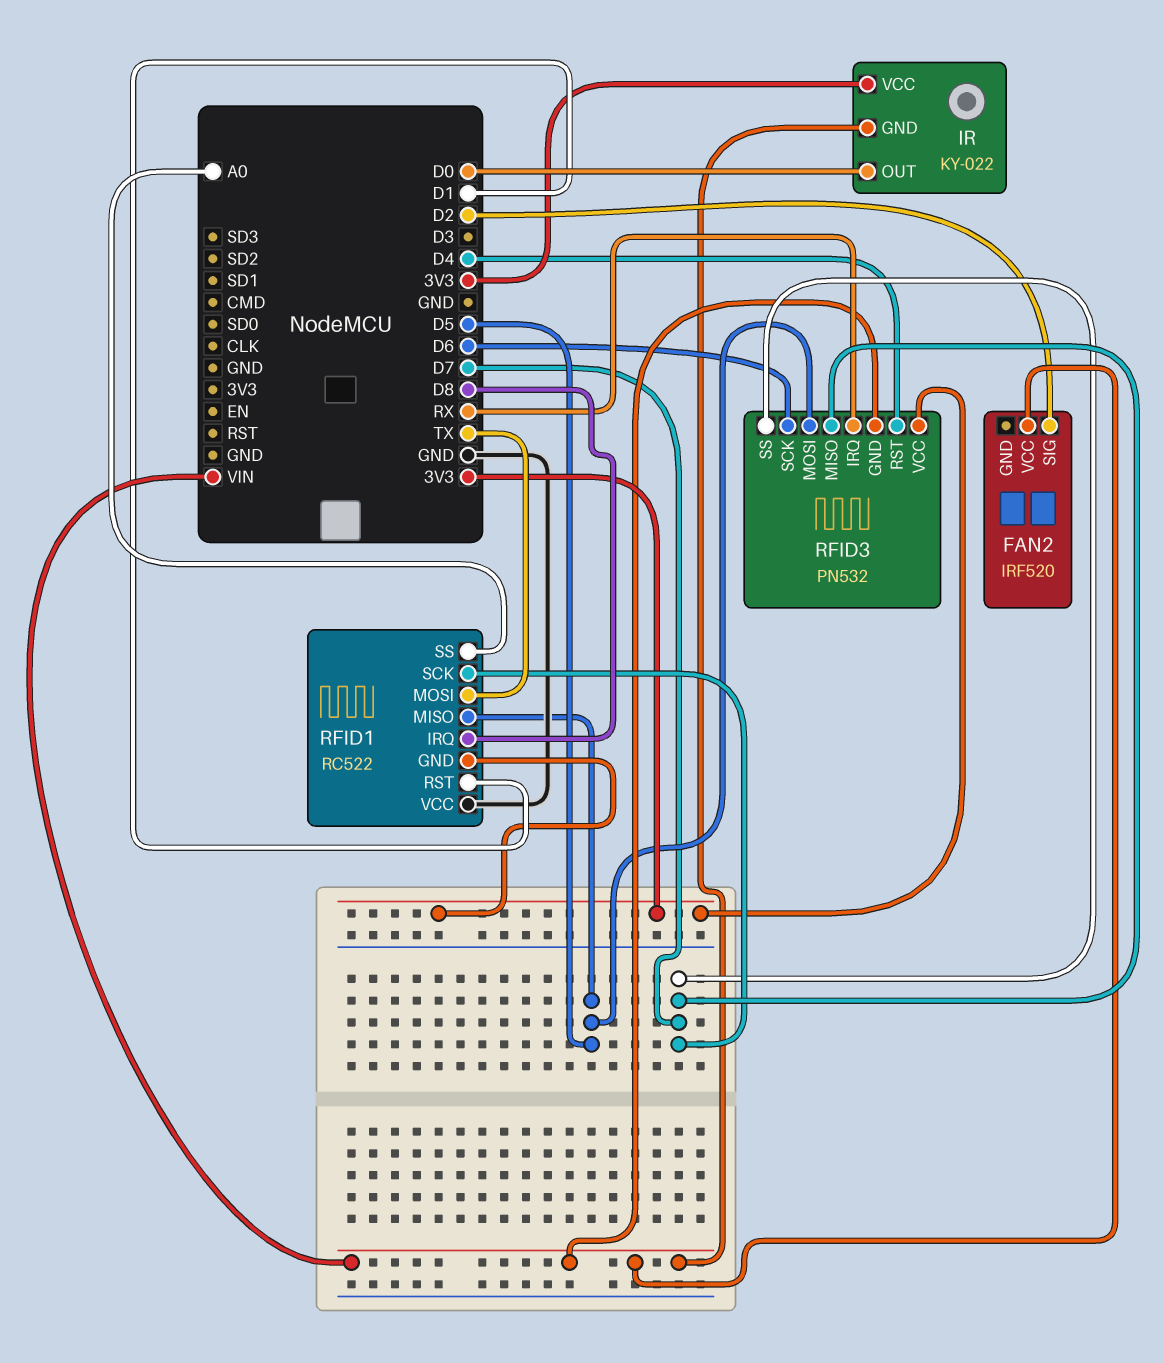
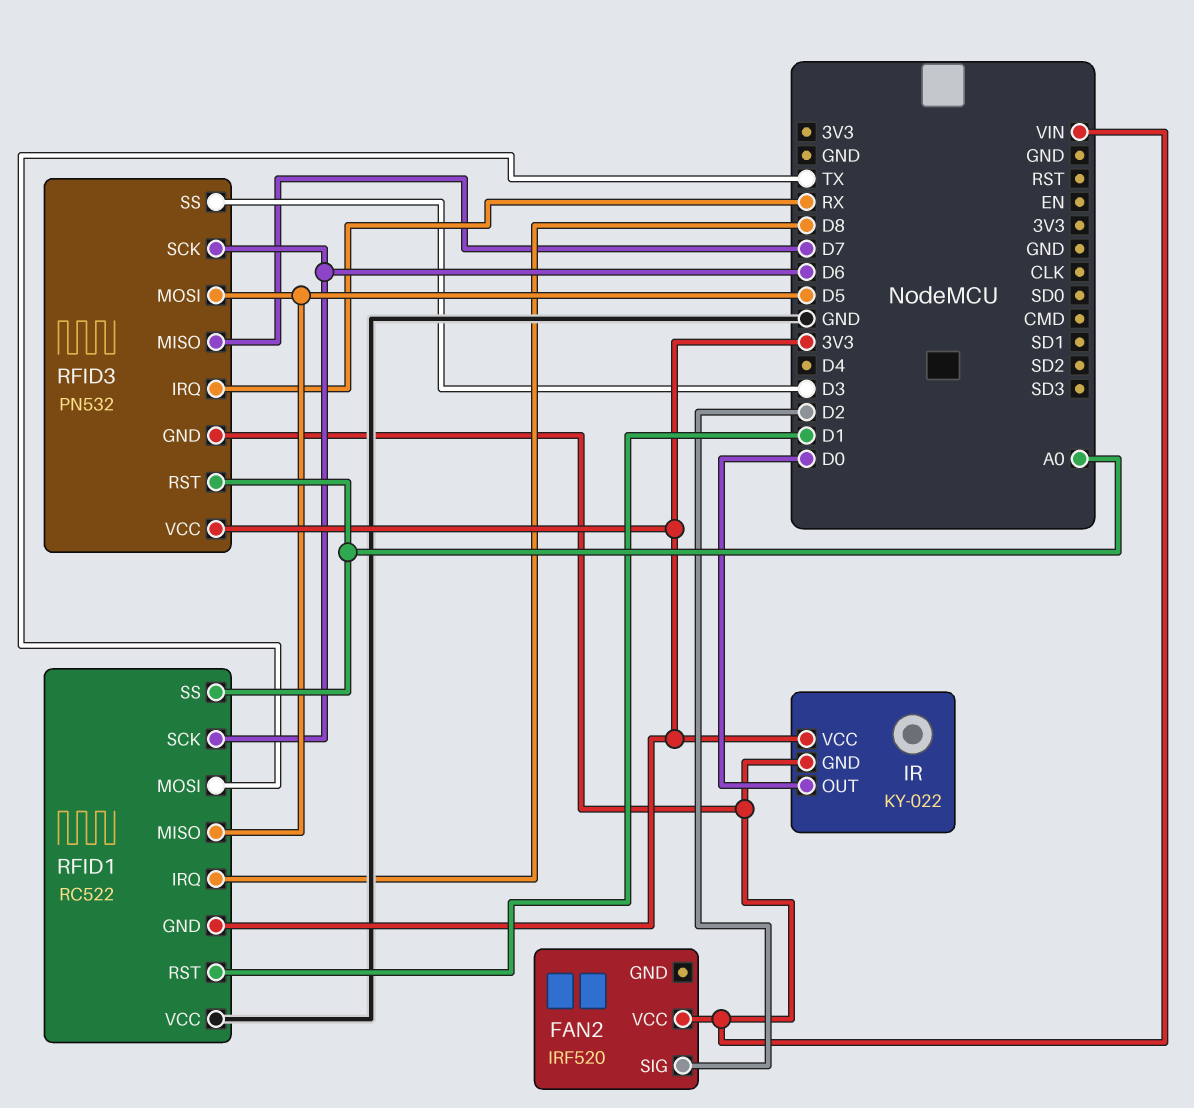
RFID1 pin SCK: D7 -> D6
RFID3 pin RST: D4 -> A0
RFID3 pin SS: D7 -> D3

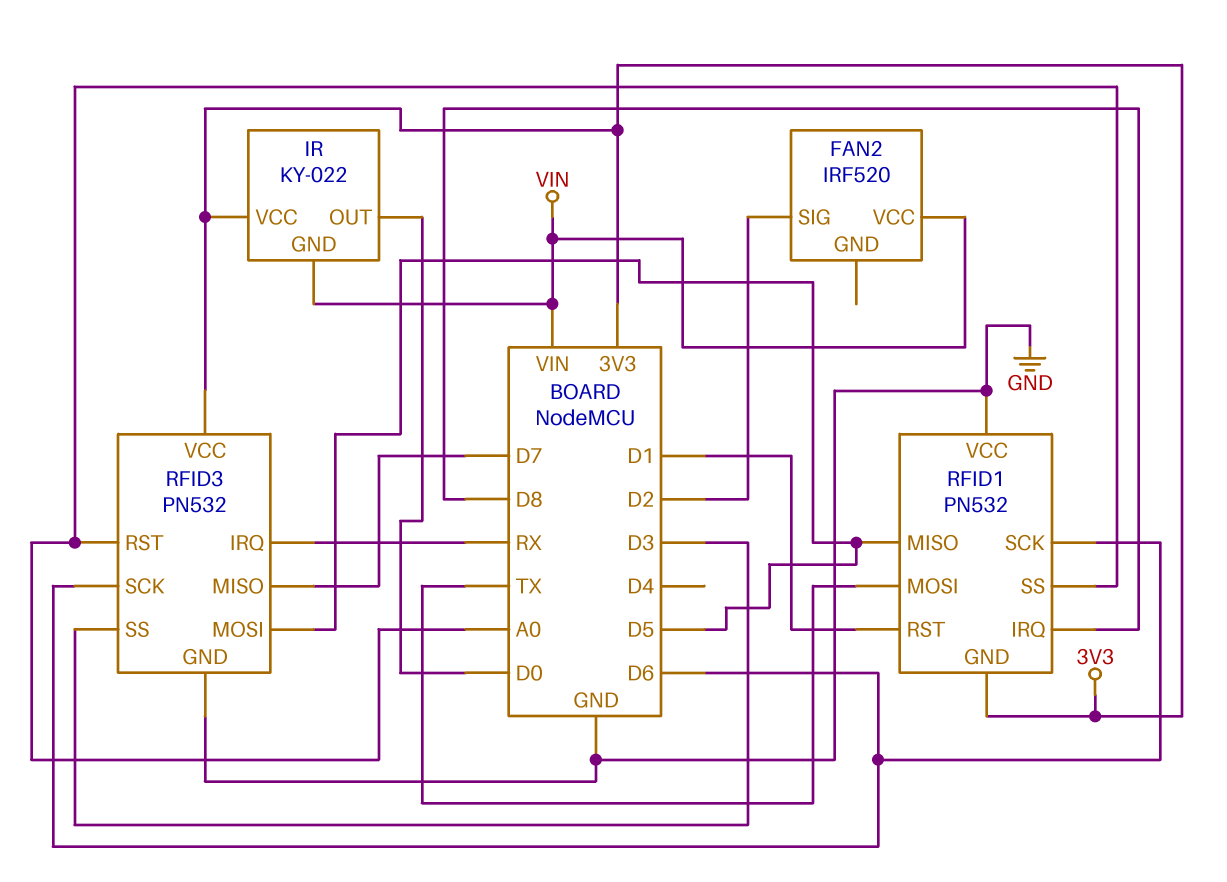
RFID1: RC522 -> PN532
RFID3 pin GND: VIN -> GND

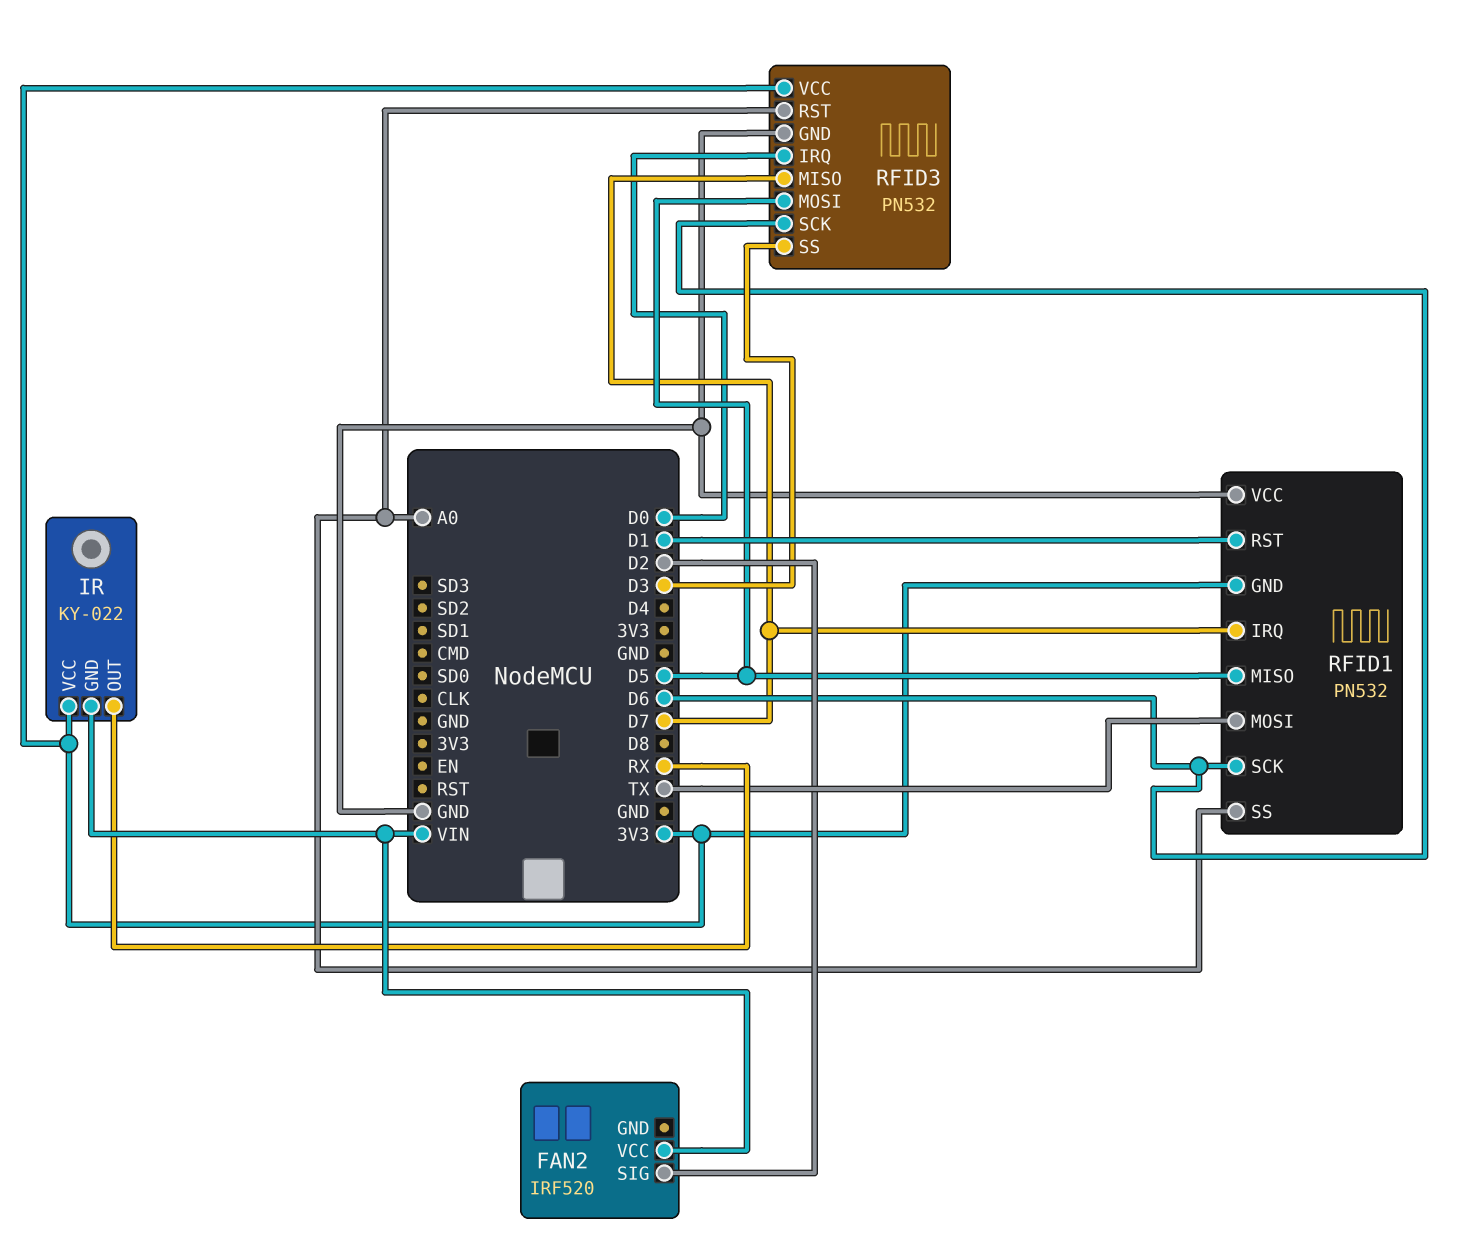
IR pin OUT: D0 -> RX
RFID1 pin IRQ: D8 -> D7
RFID3 pin IRQ: RX -> D0

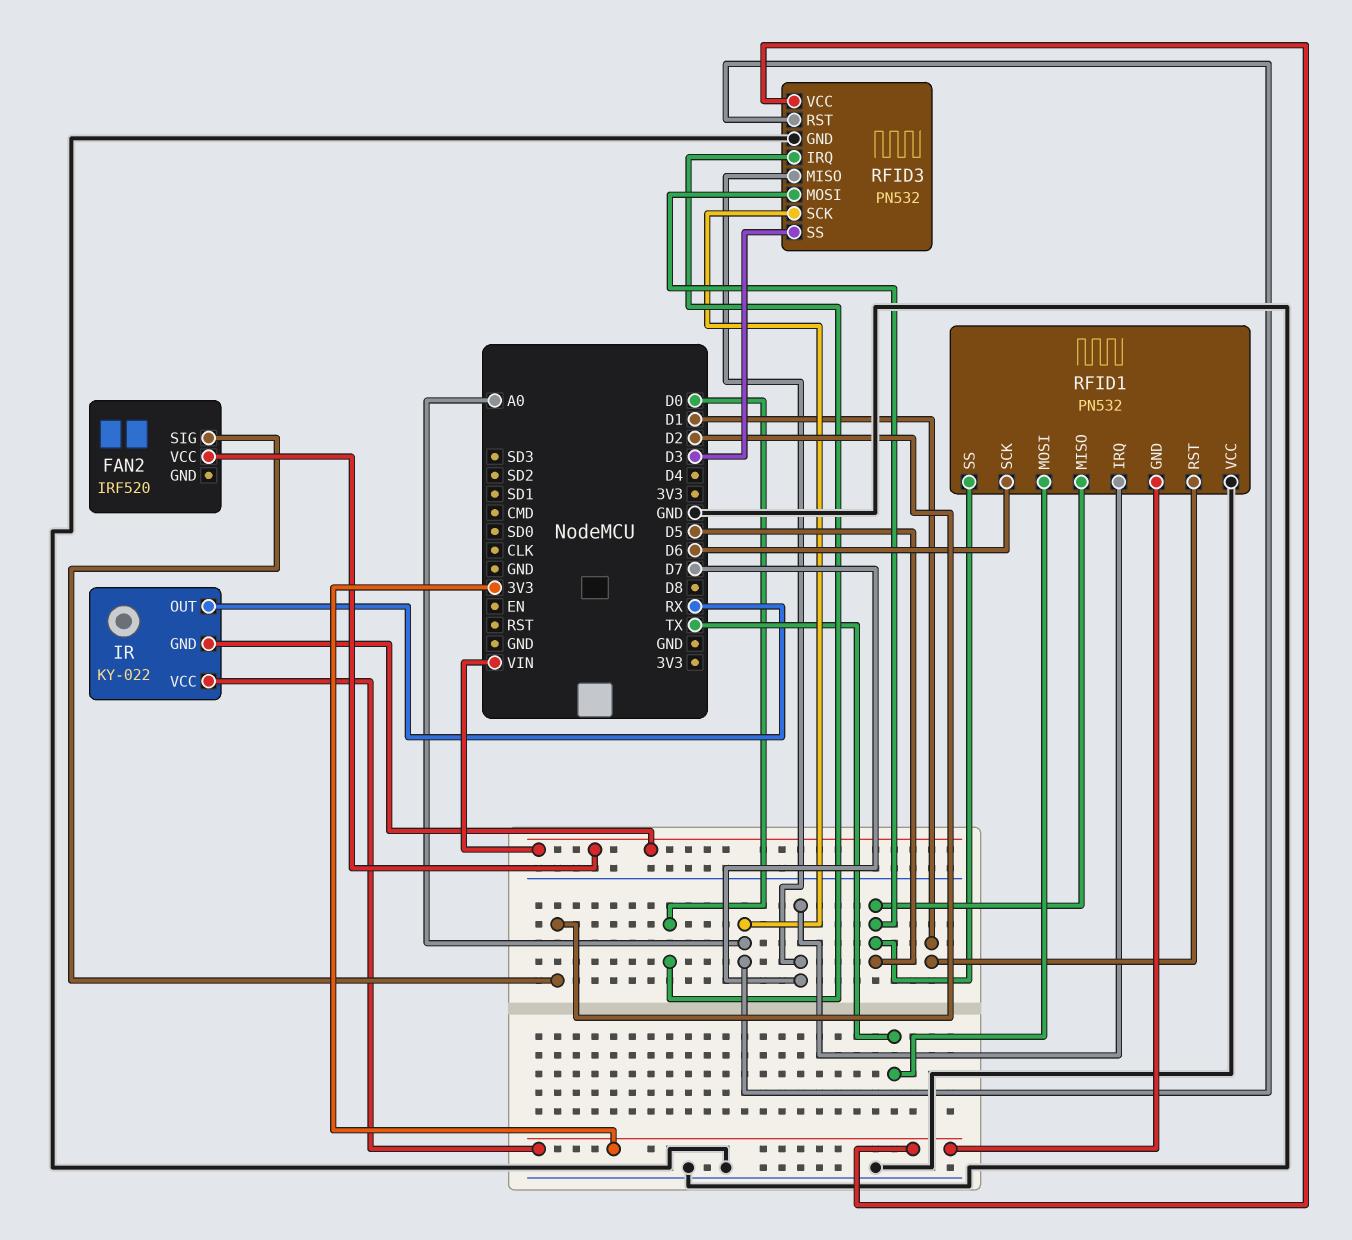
RFID1 pin SS: A0 -> D5
RFID3 pin SCK: D6 -> A0

